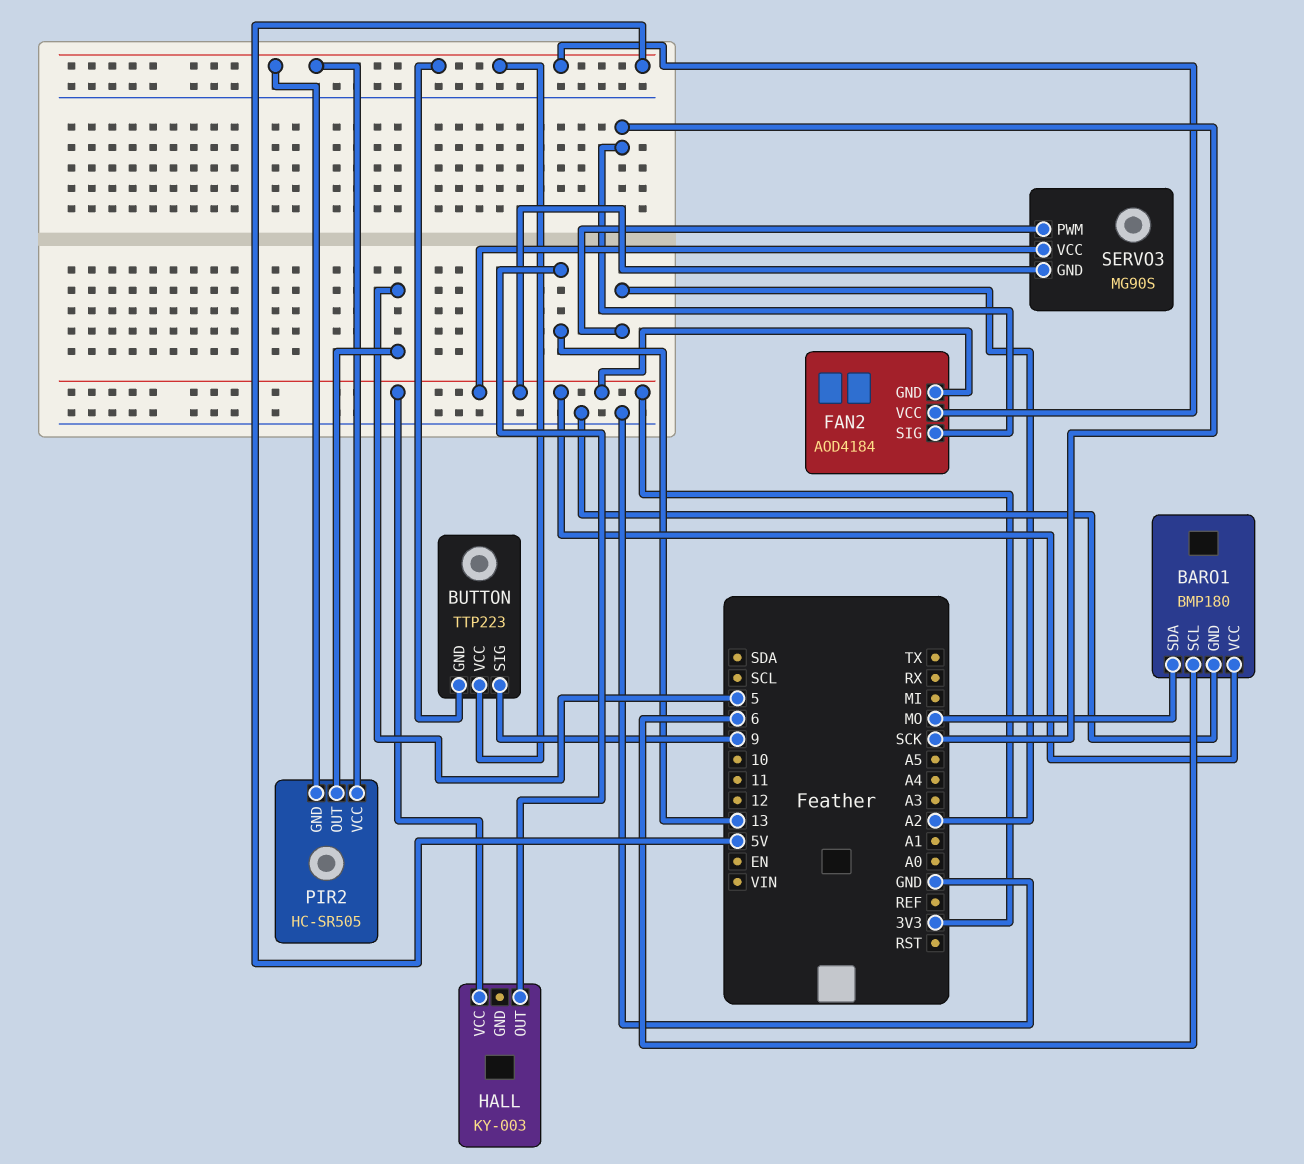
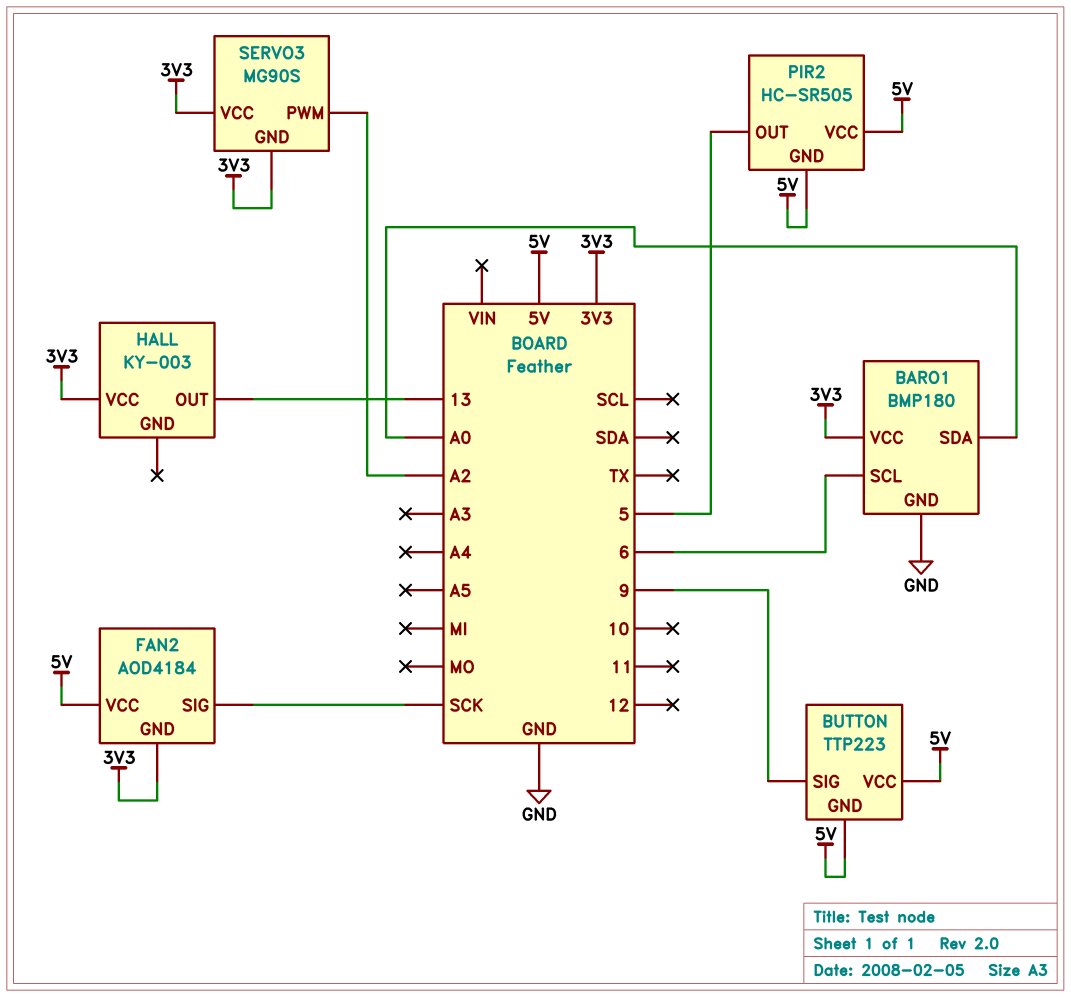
BARO1 pin SDA: MO -> A0

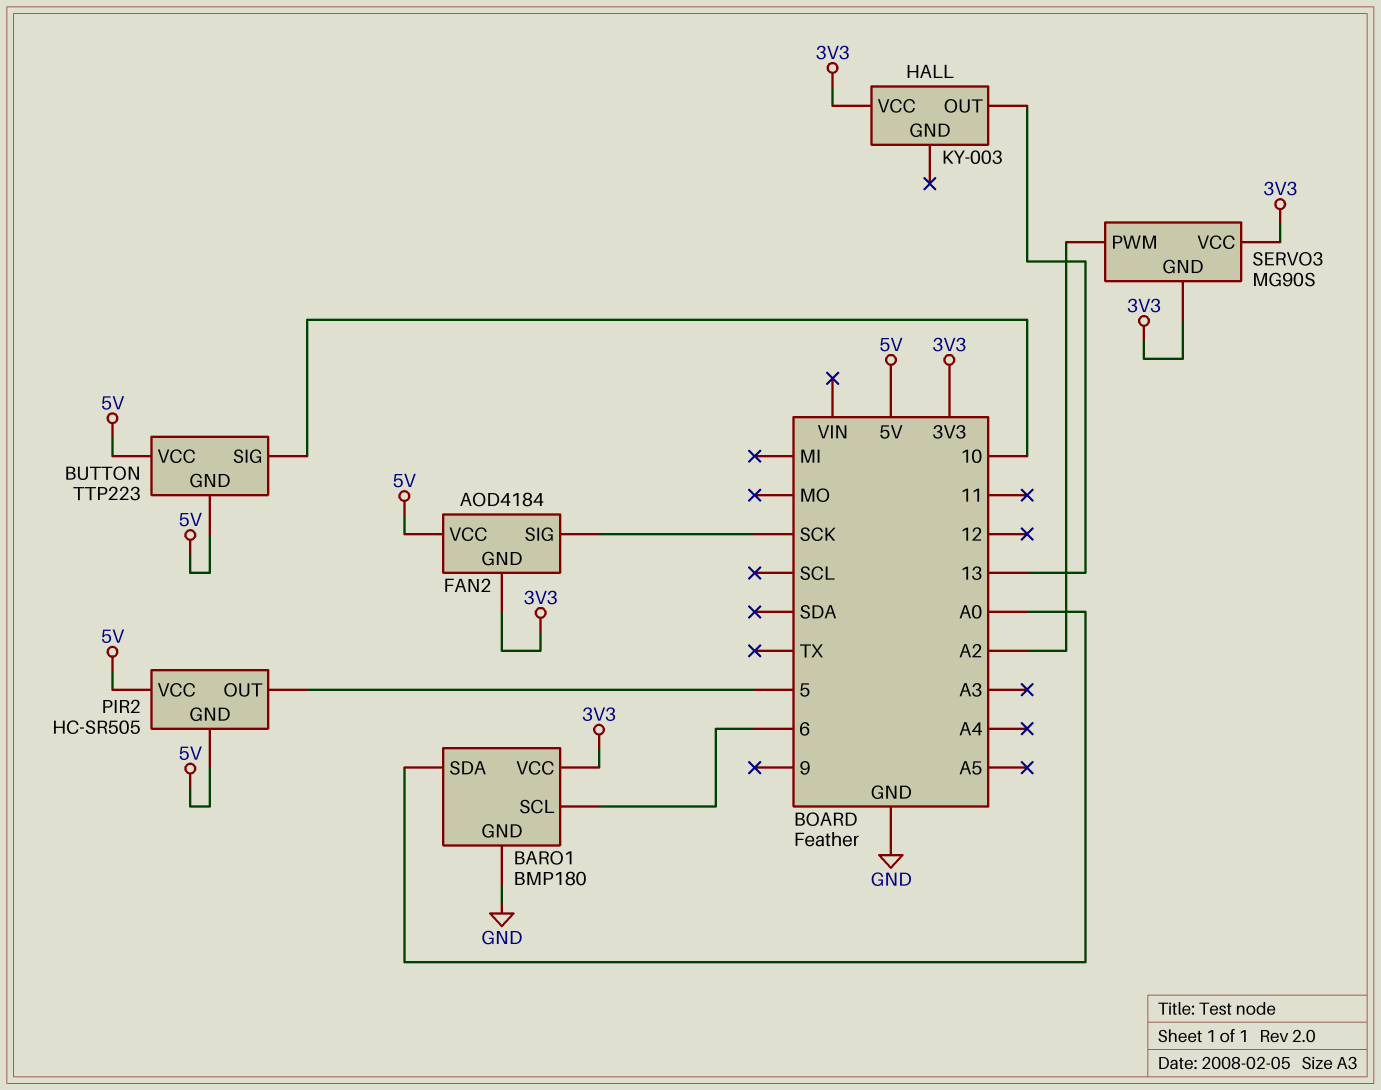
BUTTON pin SIG: 9 -> 10

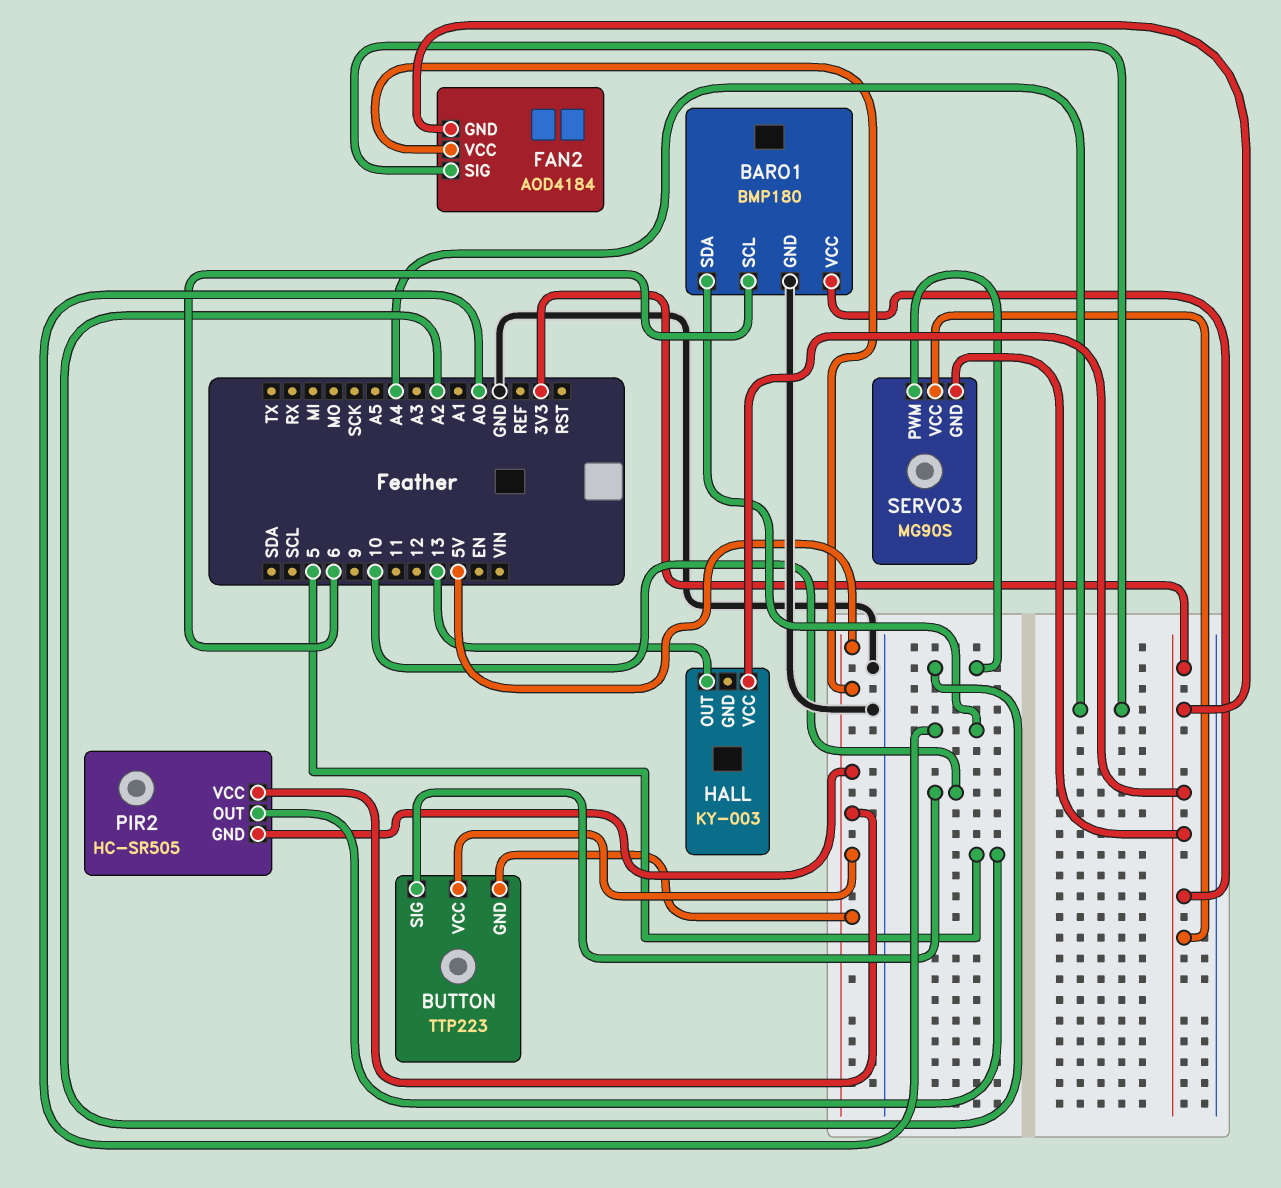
FAN2 pin SIG: SCK -> A4

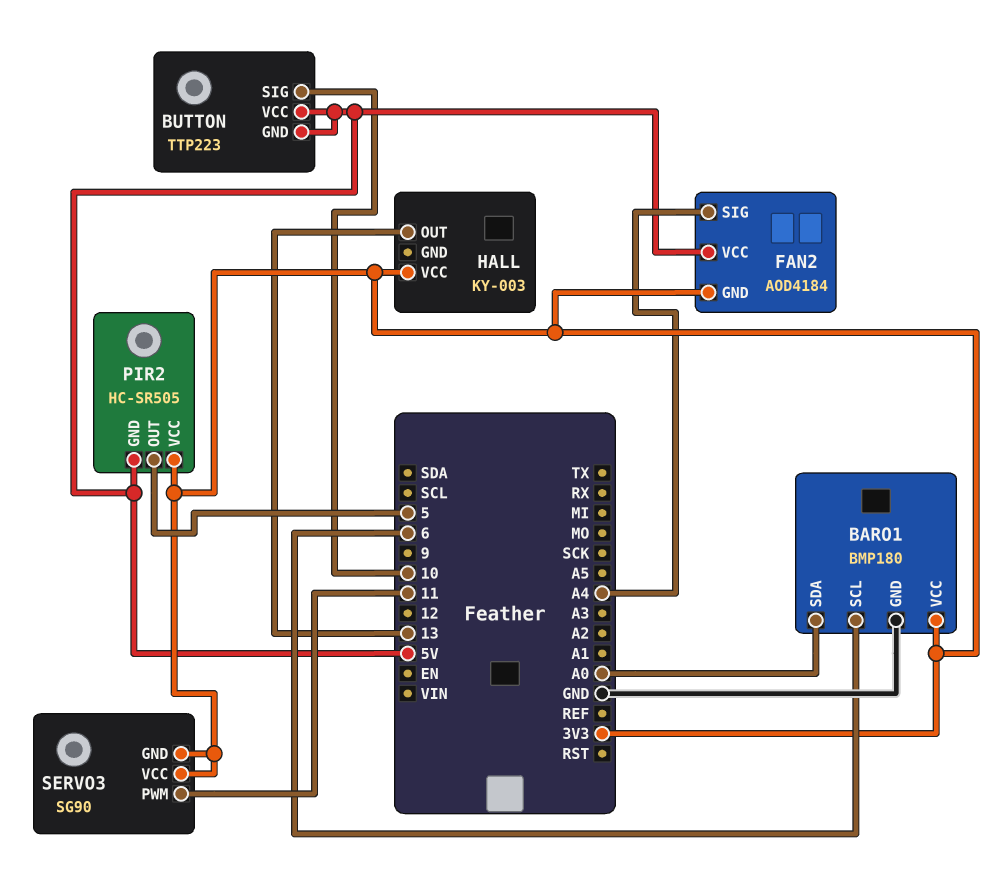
PIR2 pin VCC: 5V -> 3V3
SERVO3: MG90S -> SG90
SERVO3 pin PWM: A2 -> 11

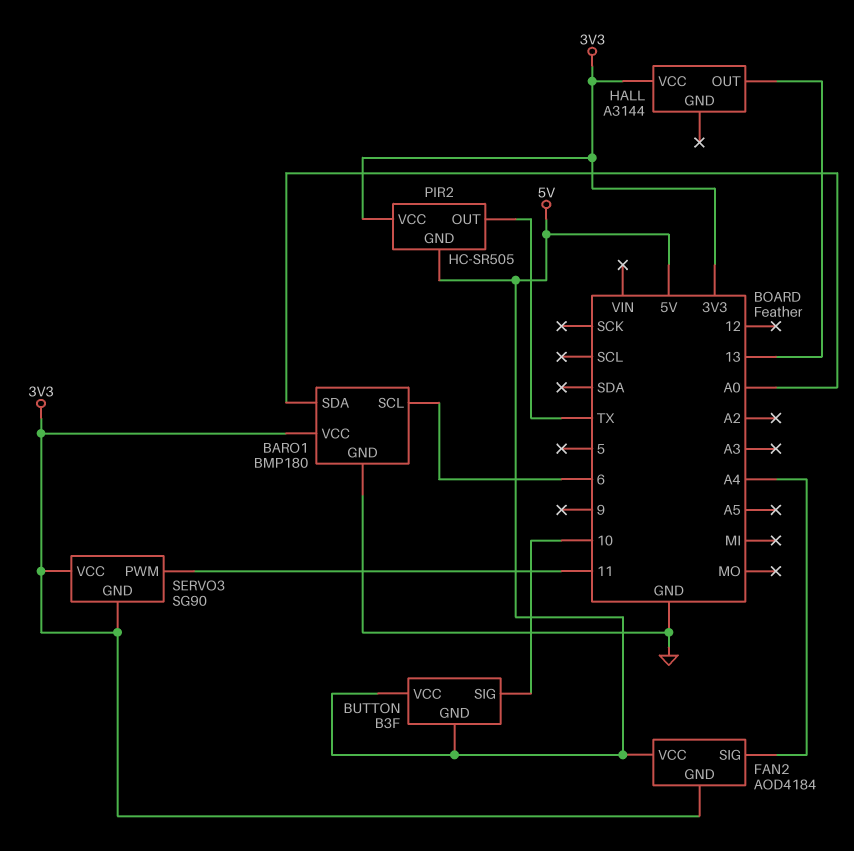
BUTTON: TTP223 -> B3F
HALL: KY-003 -> A3144
PIR2 pin OUT: 5 -> TX

